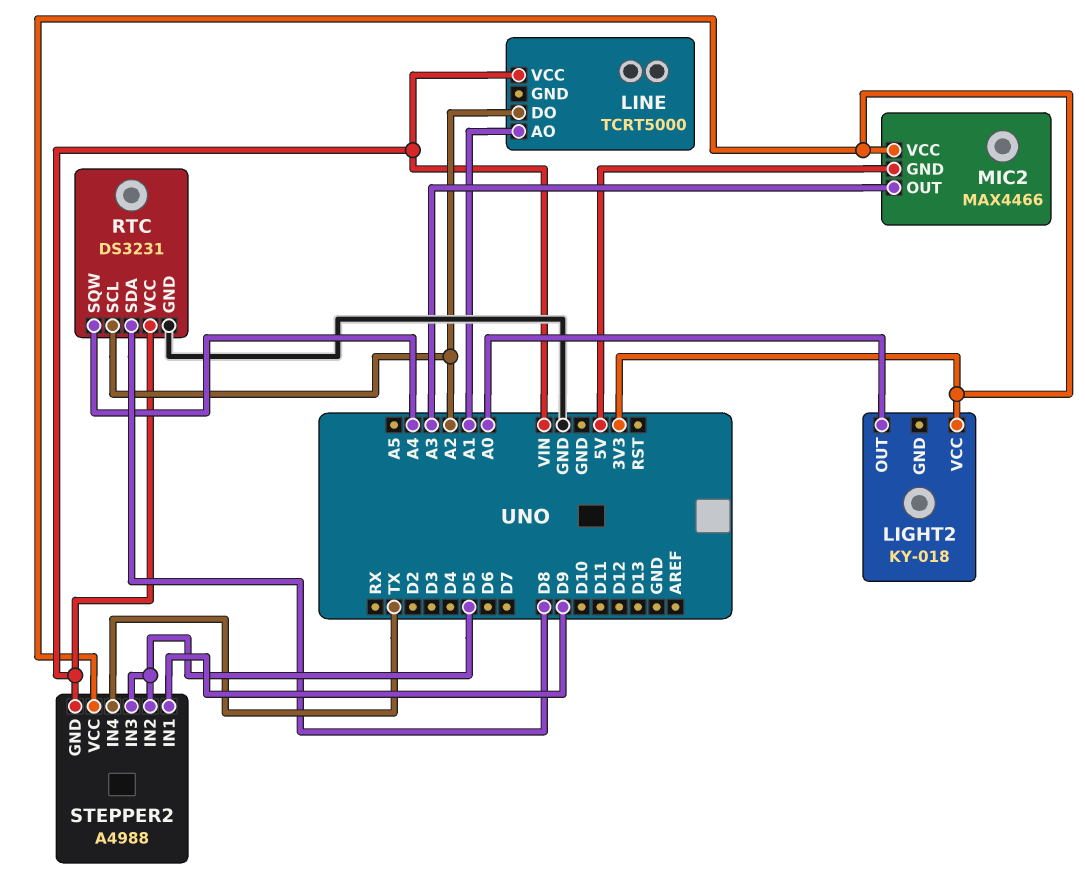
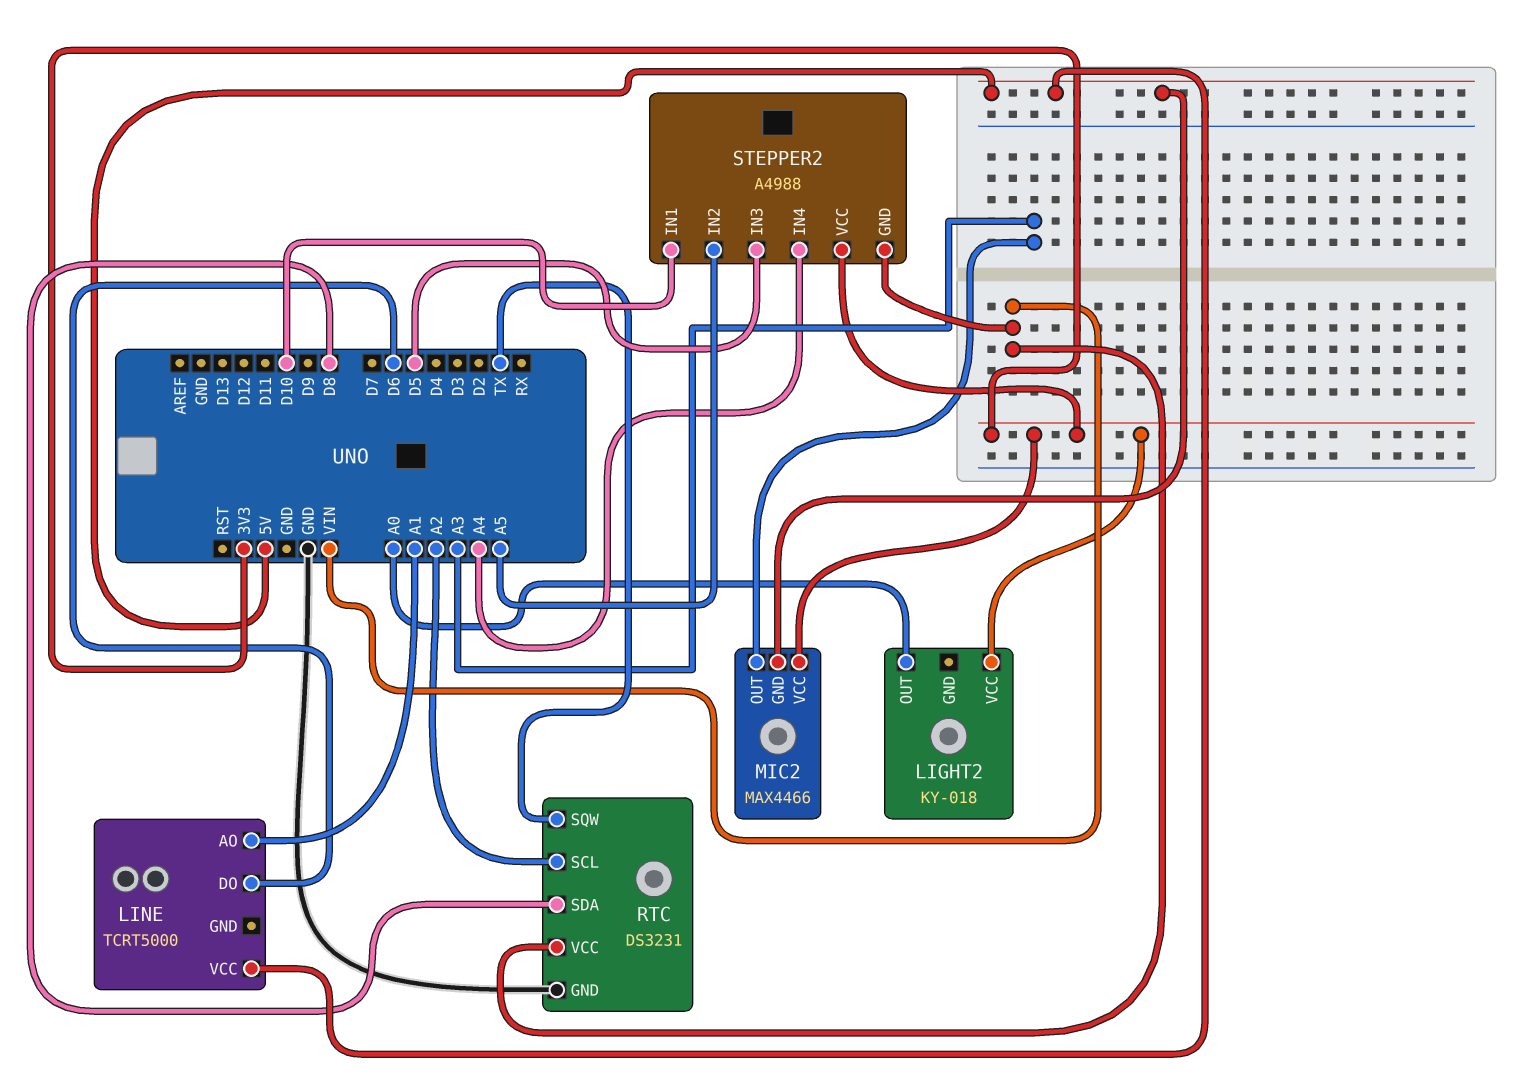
LINE pin DO: A2 -> D6
LINE pin VCC: VIN -> 5V
RTC pin SQW: A4 -> TX
STEPPER2 pin IN1: D9 -> D10
STEPPER2 pin IN2: D5 -> A5
STEPPER2 pin IN4: TX -> A4

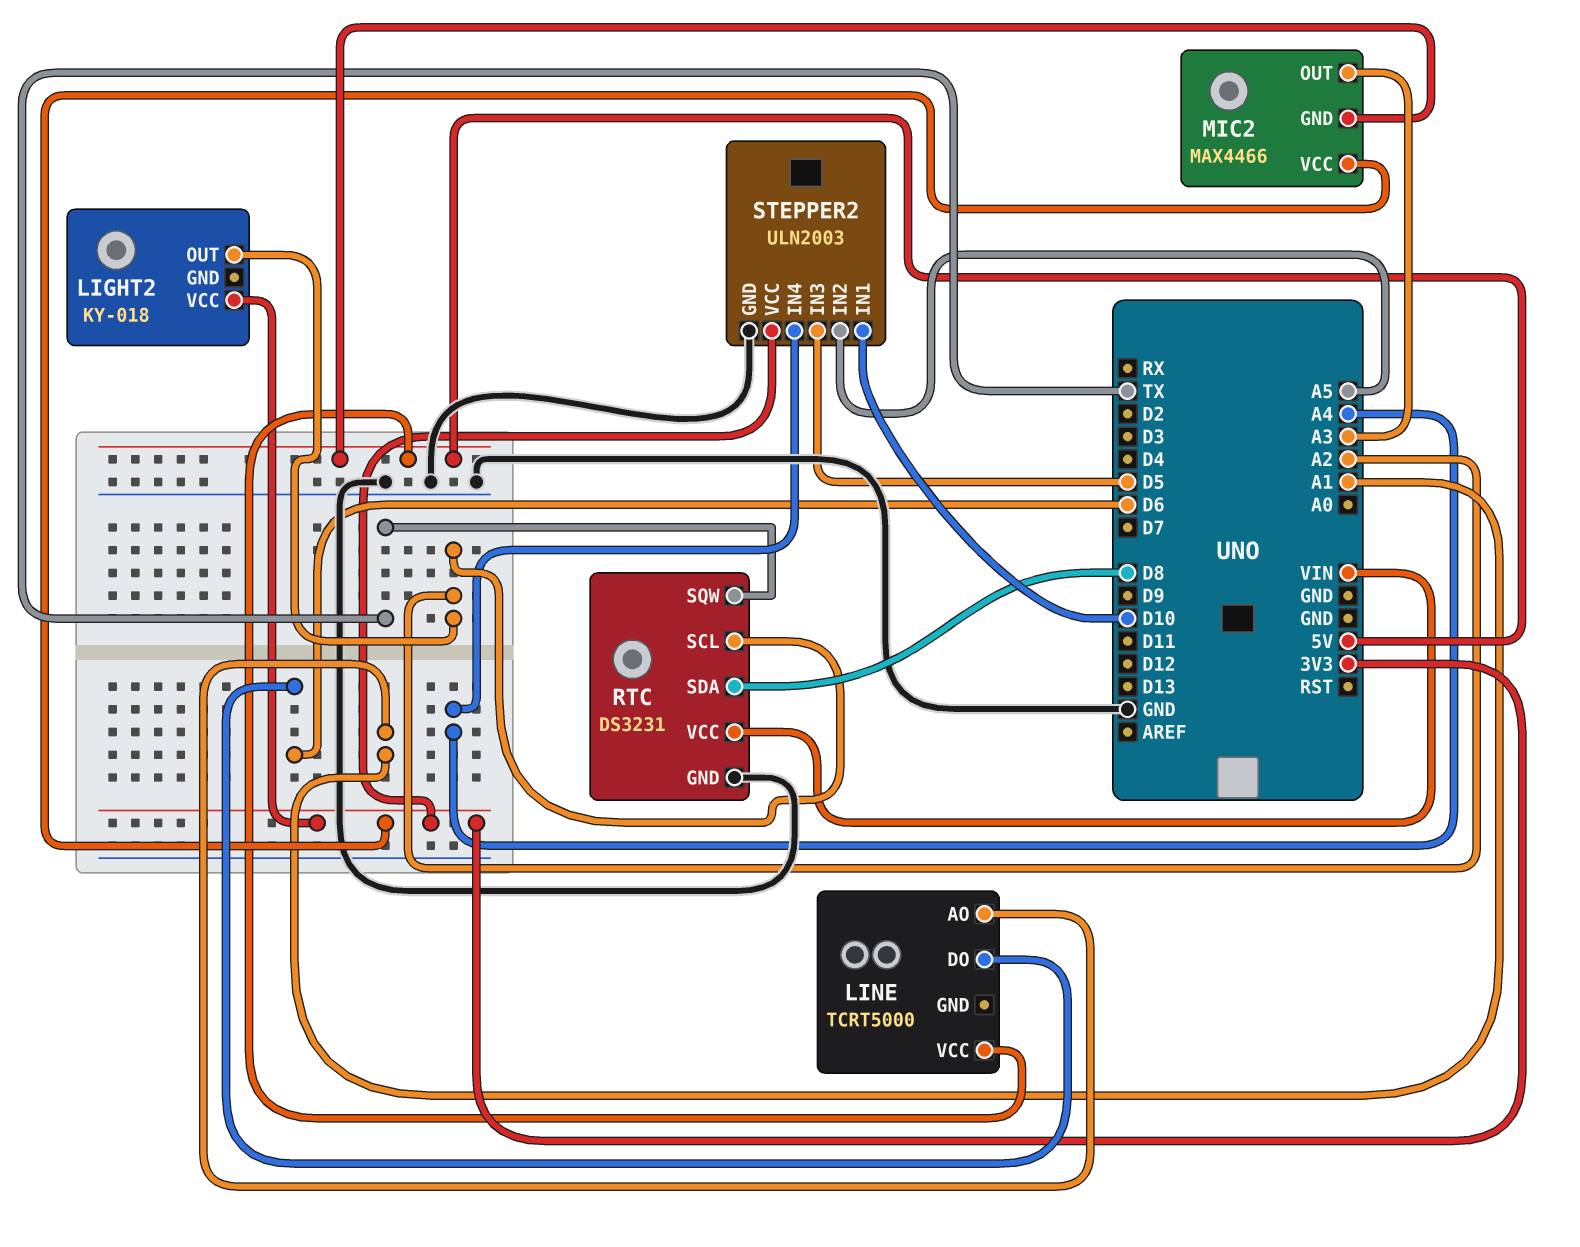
LIGHT2 pin OUT: A0 -> A2
STEPPER2: A4988 -> ULN2003
STEPPER2 pin GND: VIN -> GND

